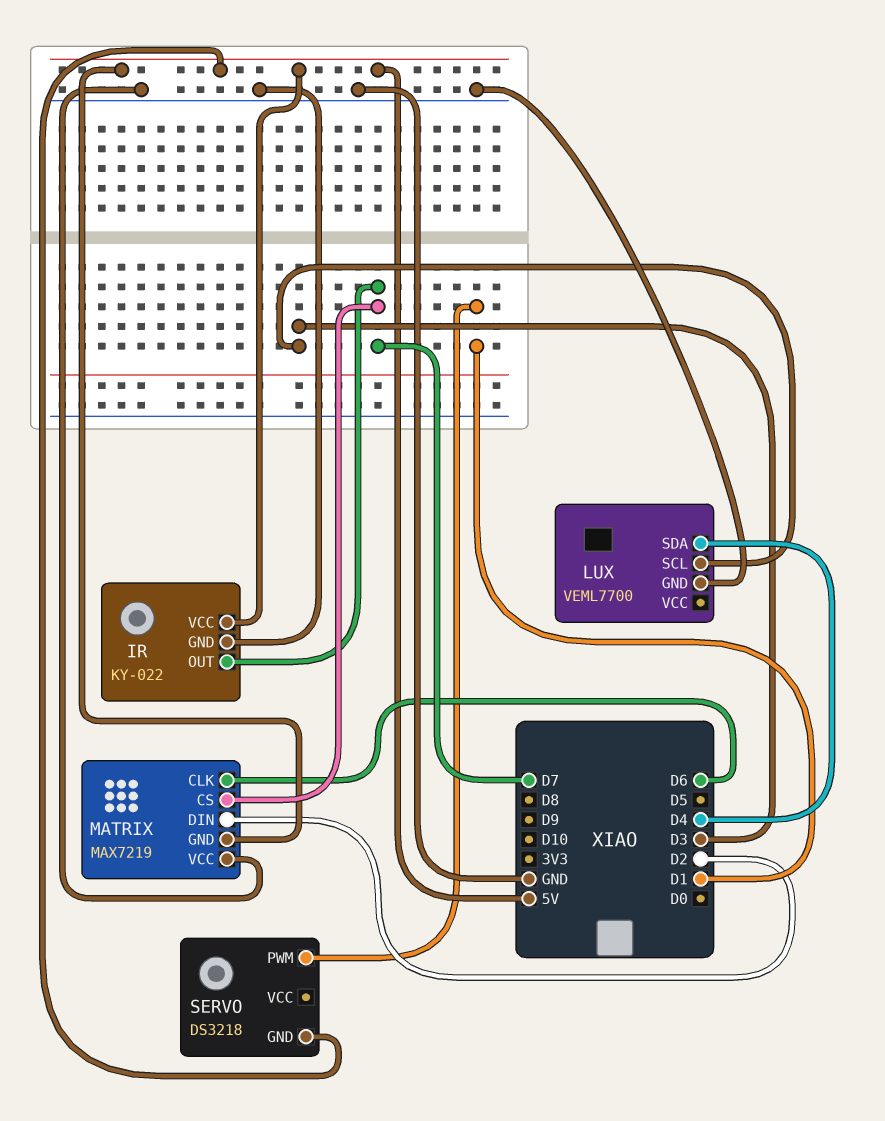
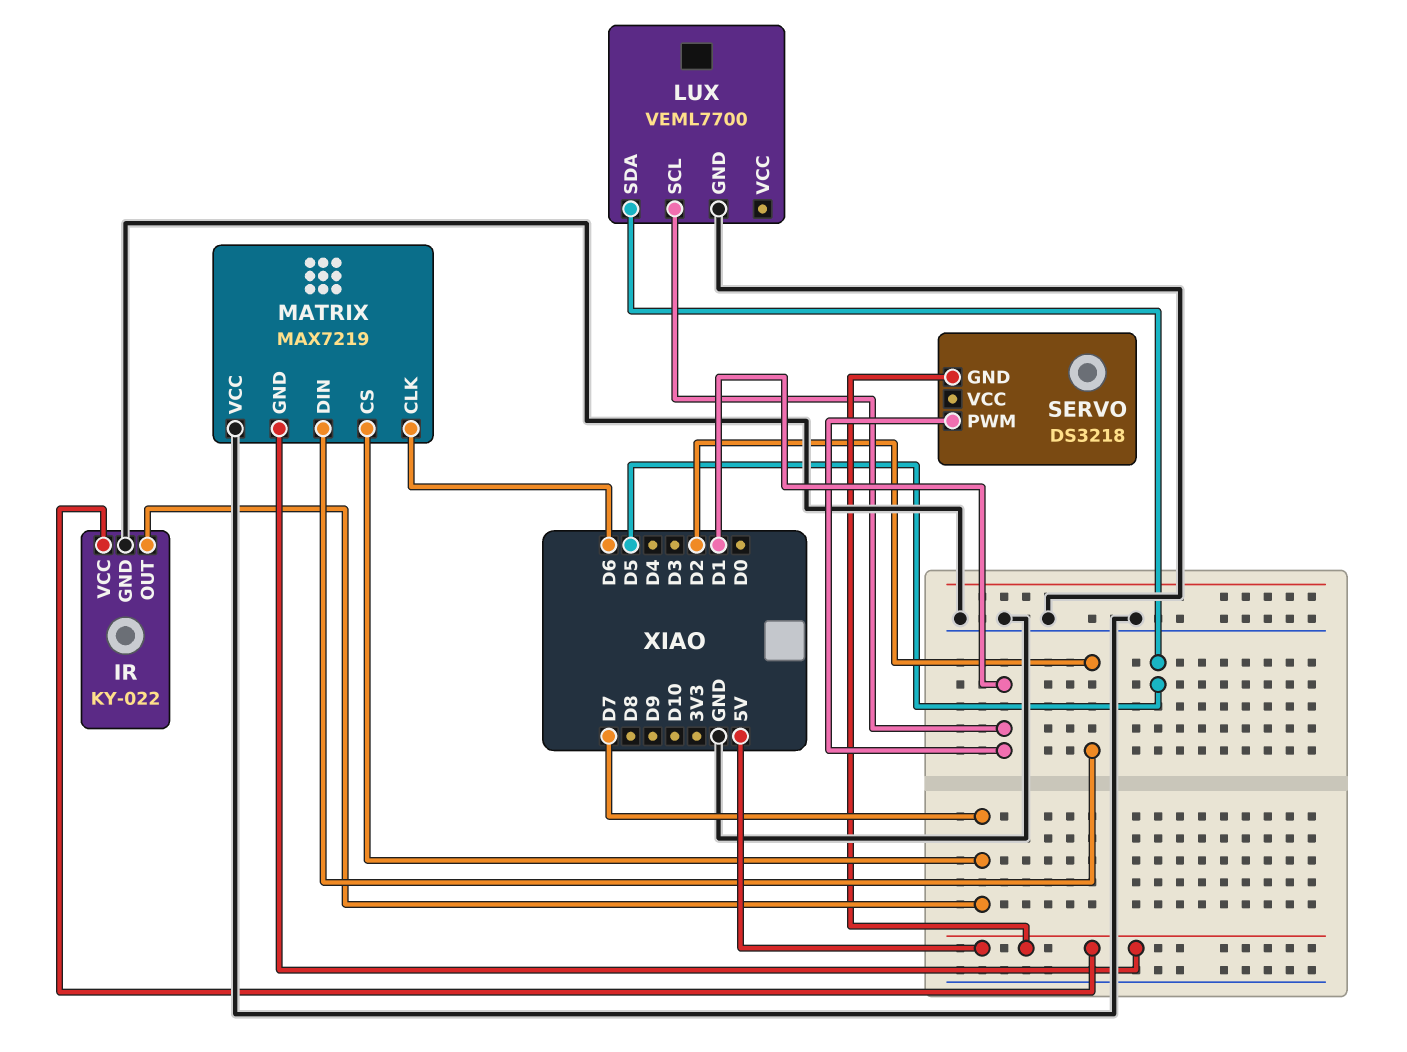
LUX pin SCL: D3 -> D1
LUX pin SDA: D4 -> D5

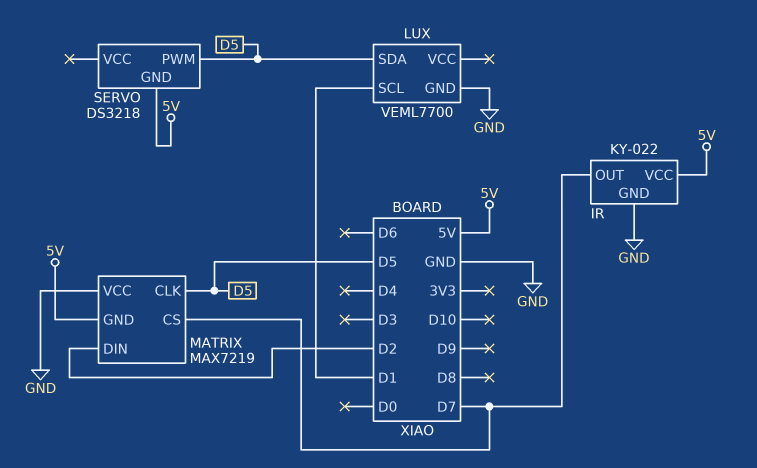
MATRIX pin CLK: D6 -> D5
SERVO pin PWM: D1 -> D5

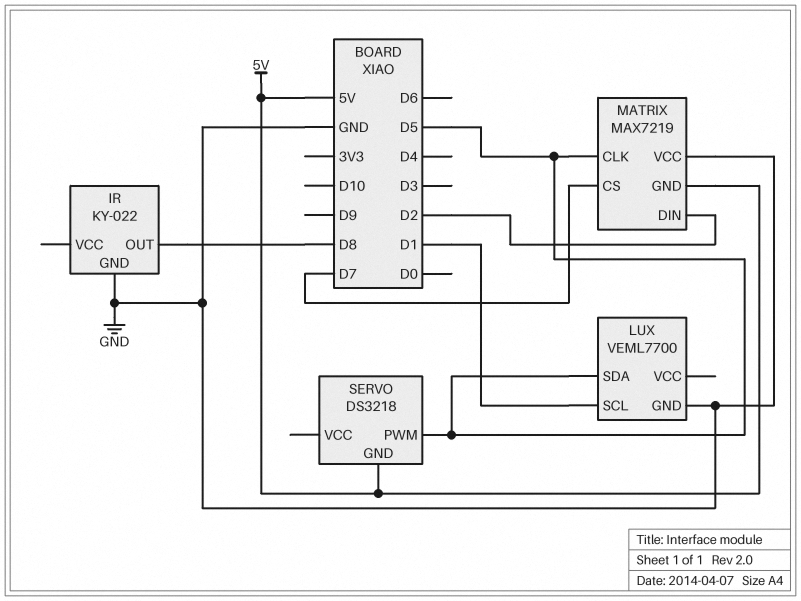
IR pin OUT: D7 -> D8
IR pin VCC: 5V -> none

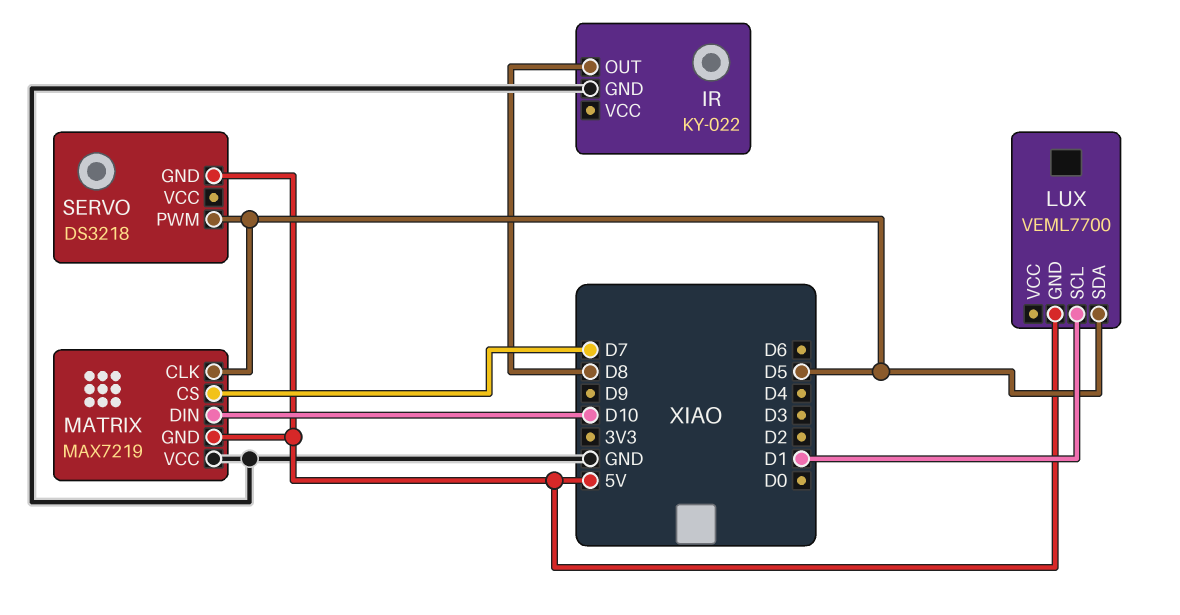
LUX pin GND: GND -> 5V
MATRIX pin DIN: D2 -> D10

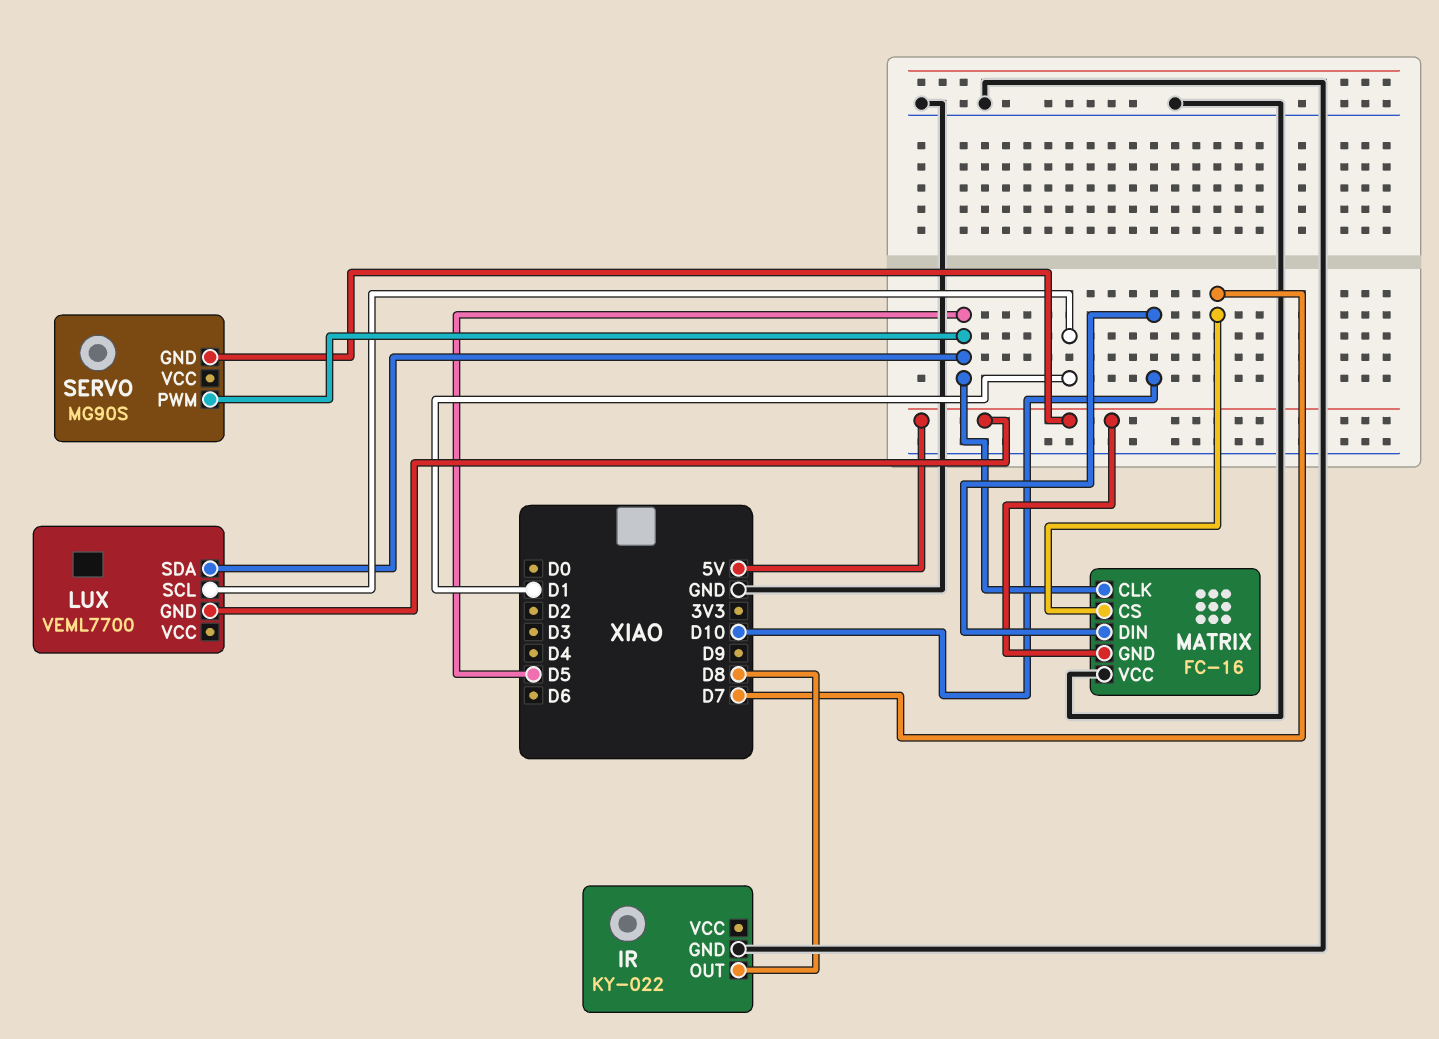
MATRIX: MAX7219 -> FC-16
SERVO: DS3218 -> MG90S

